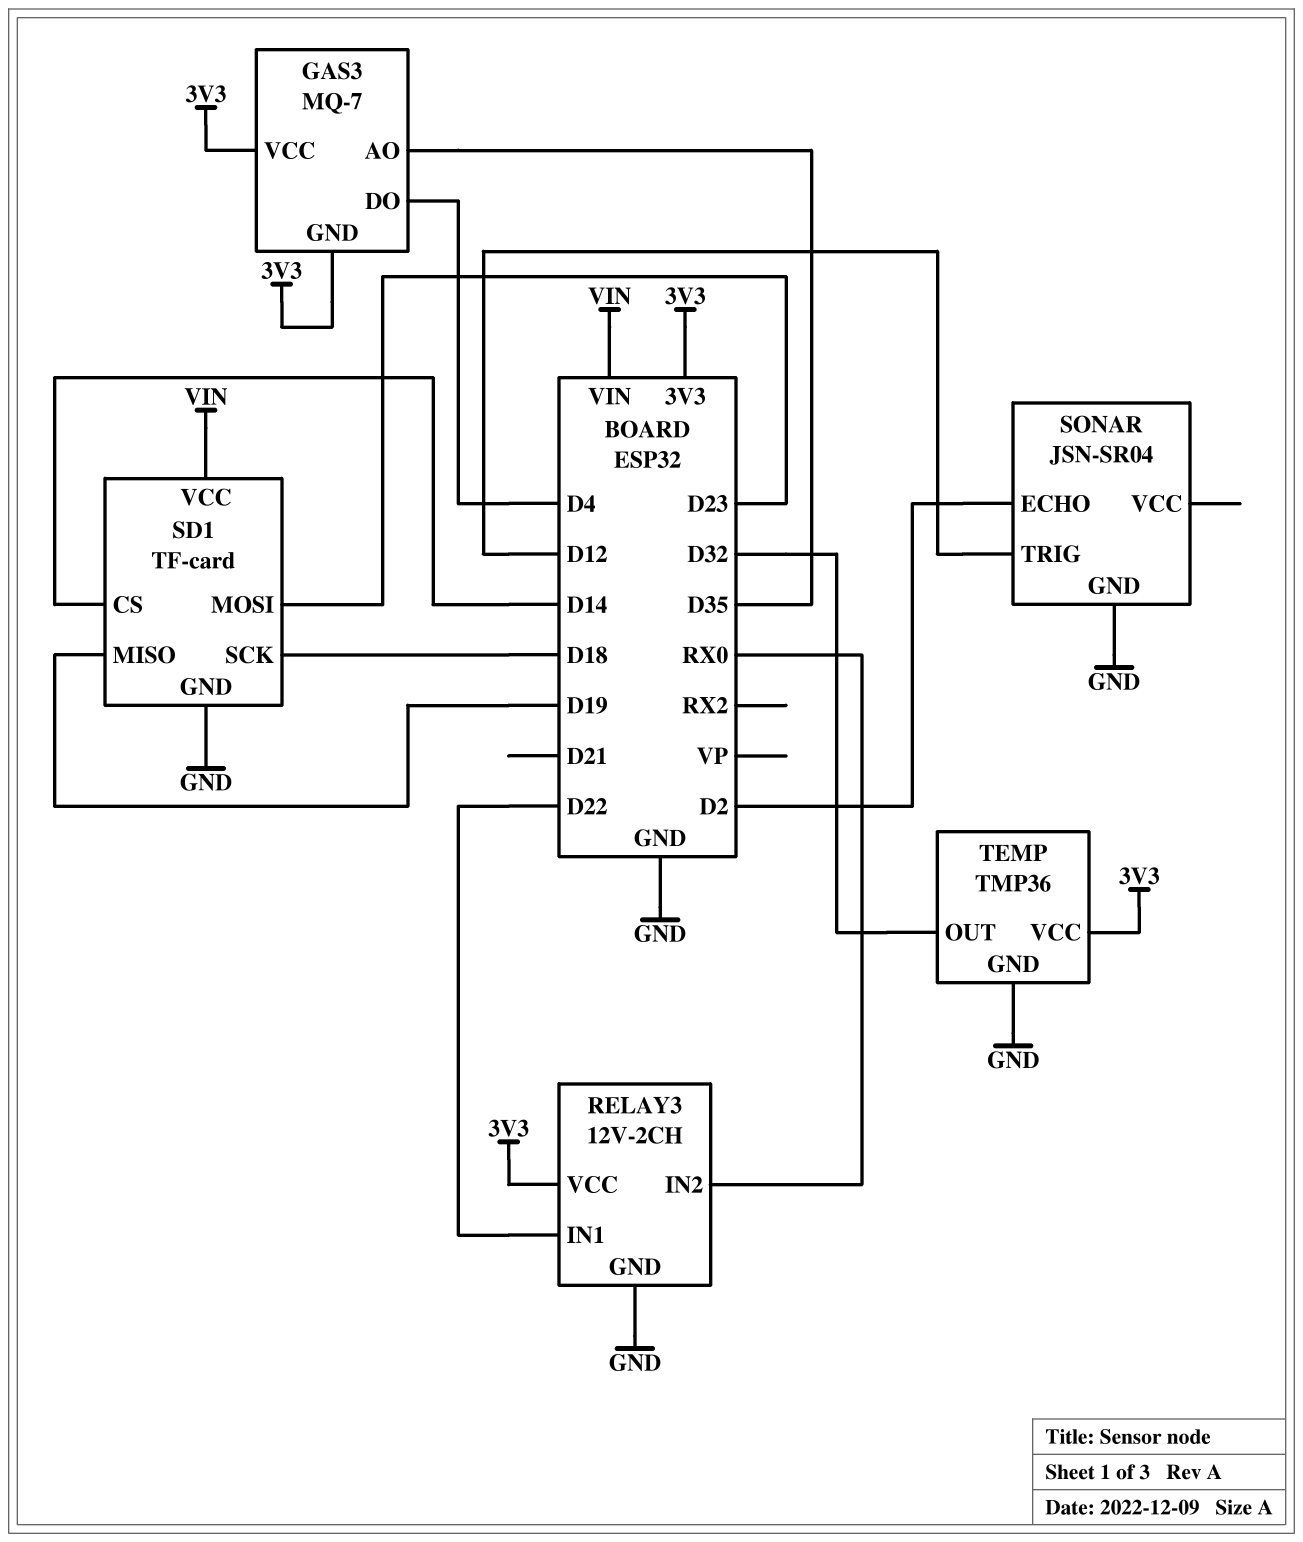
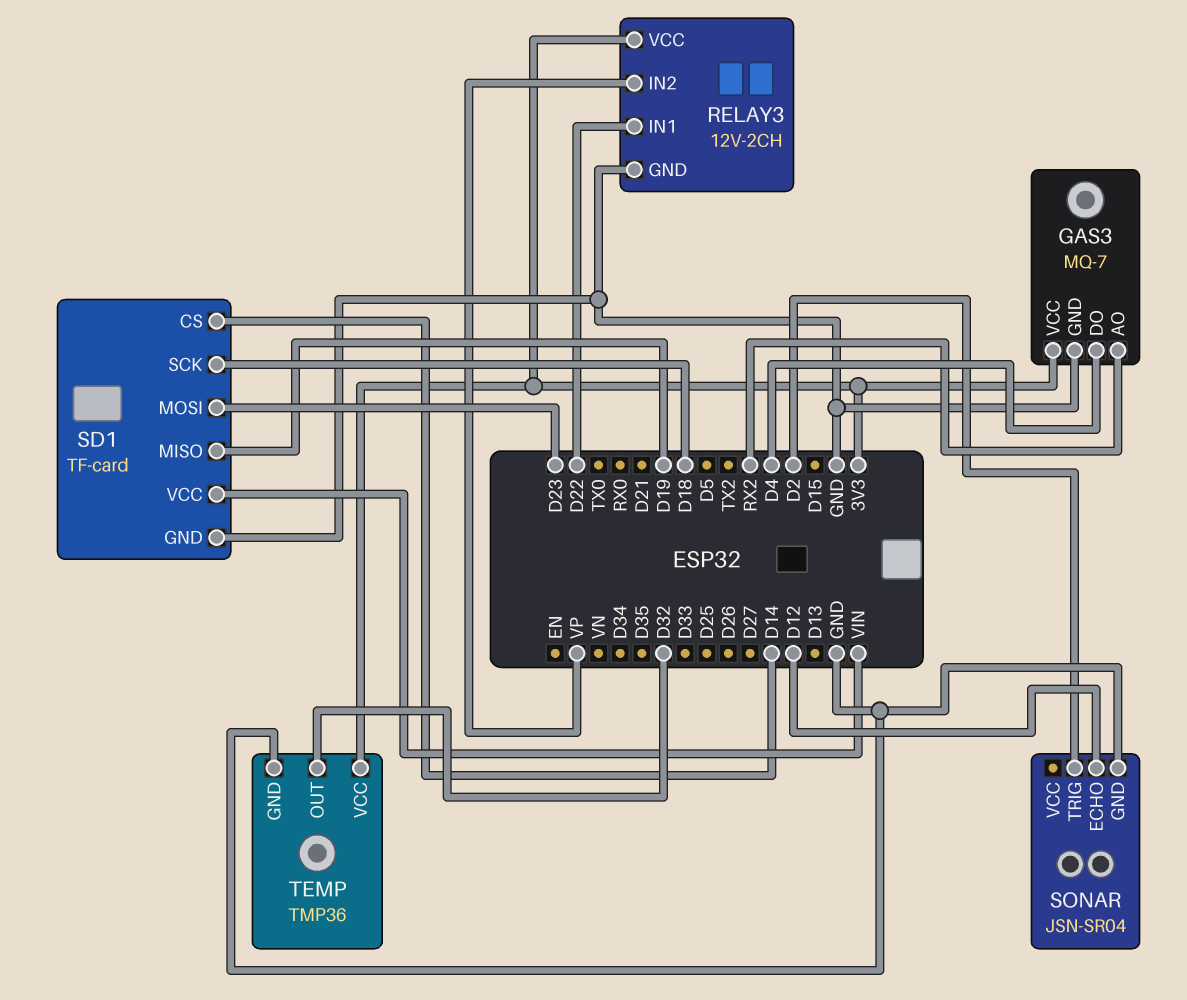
GAS3 pin AO: D35 -> RX2
GAS3 pin GND: 3V3 -> GND
RELAY3 pin IN2: RX0 -> VP
SONAR pin ECHO: D2 -> D12
SONAR pin TRIG: D12 -> D2

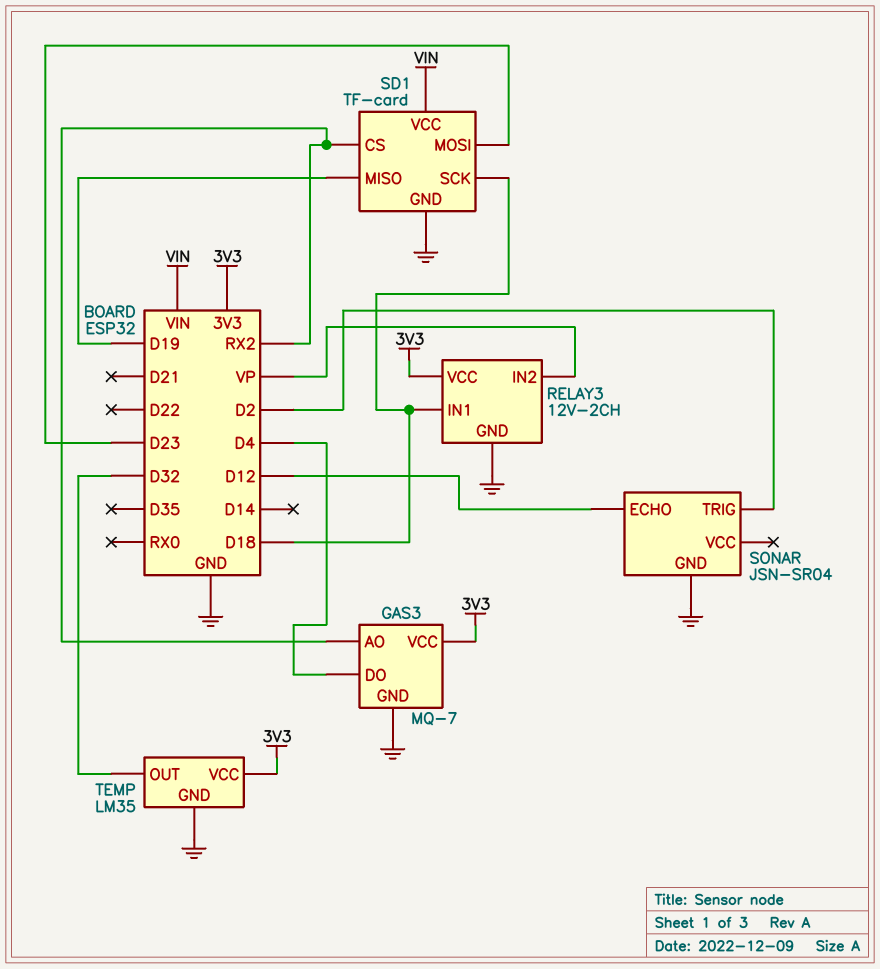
RELAY3 pin IN1: D22 -> D18
SD1 pin CS: D14 -> RX2
TEMP: TMP36 -> LM35

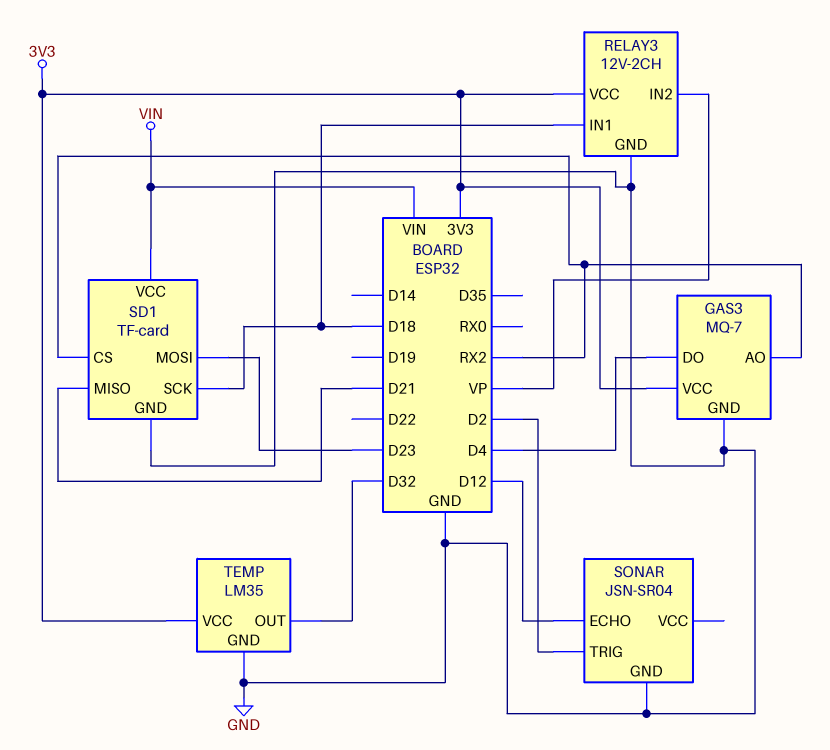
SD1 pin MISO: D19 -> D21

